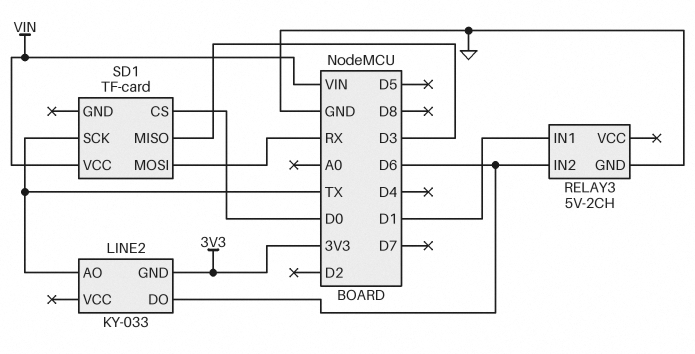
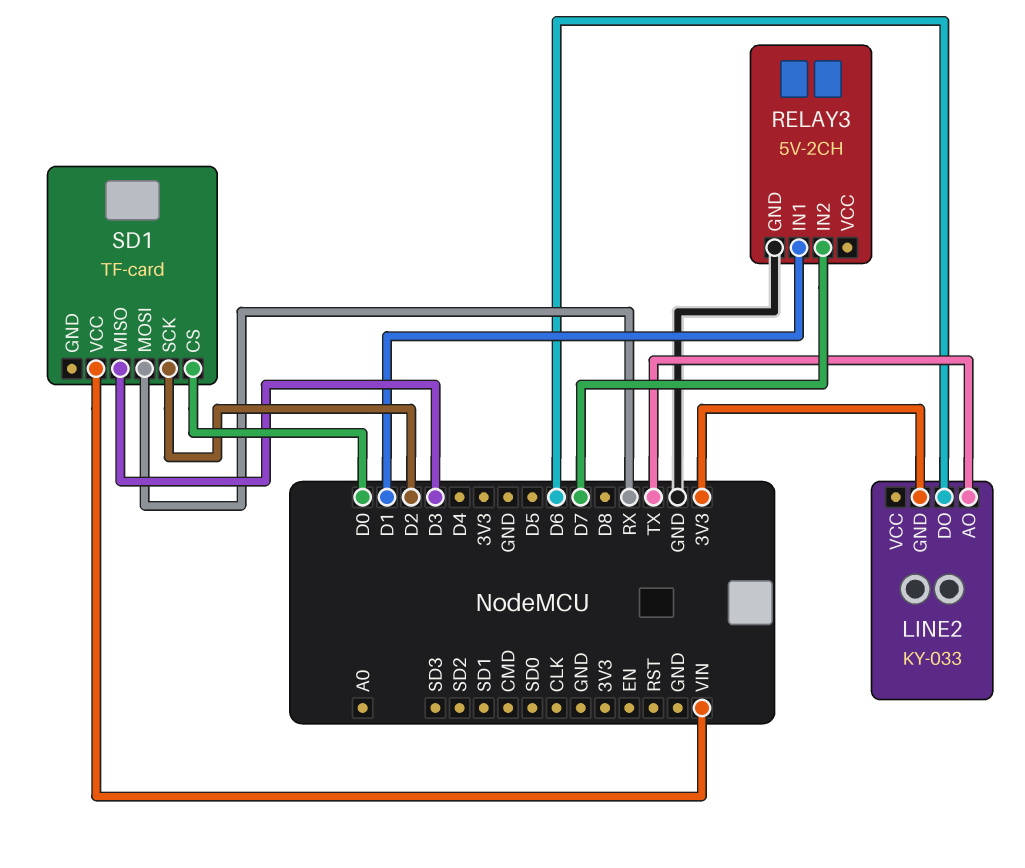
RELAY3 pin IN2: D6 -> D7
SD1 pin SCK: TX -> D2

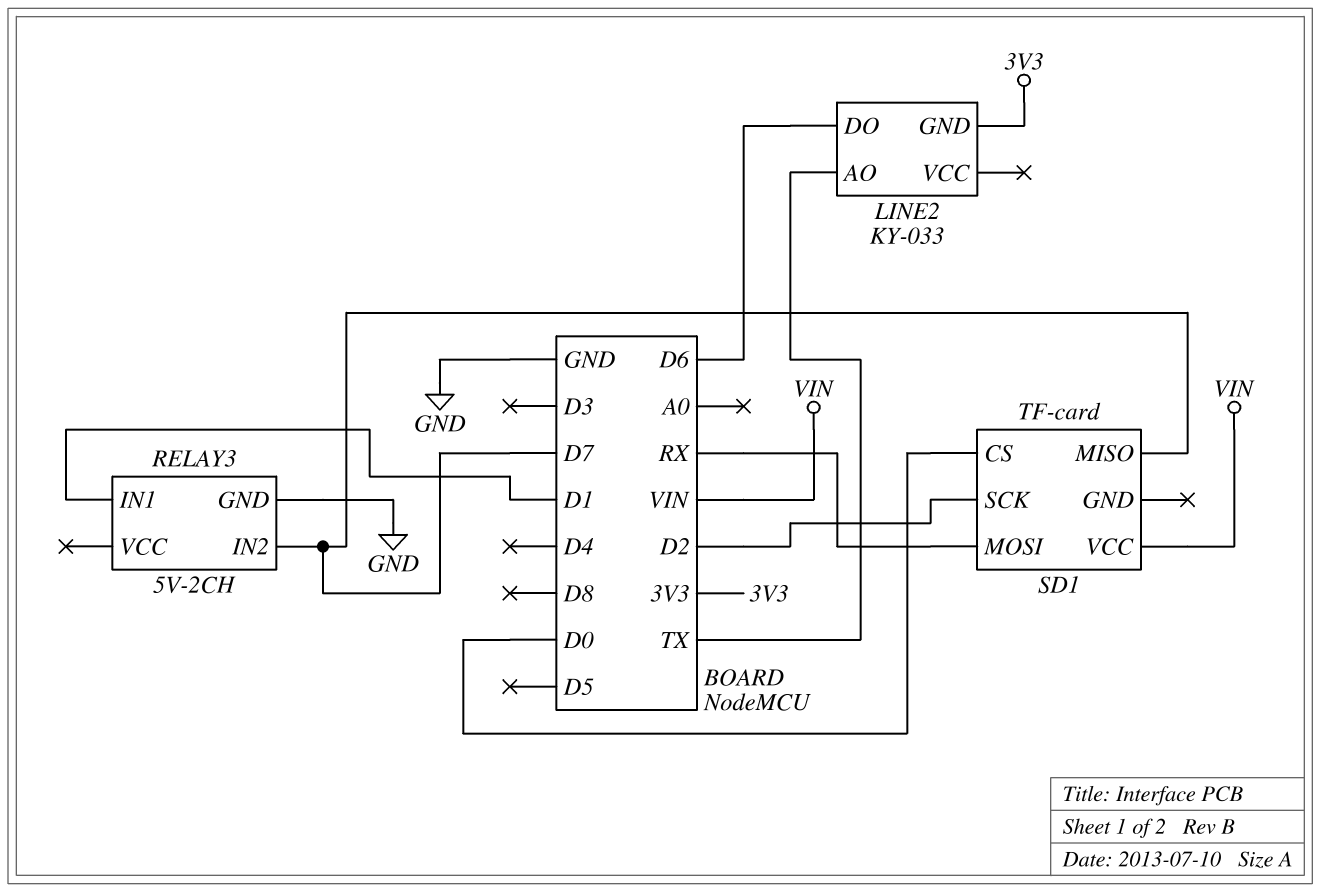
SD1 pin MISO: D3 -> D7

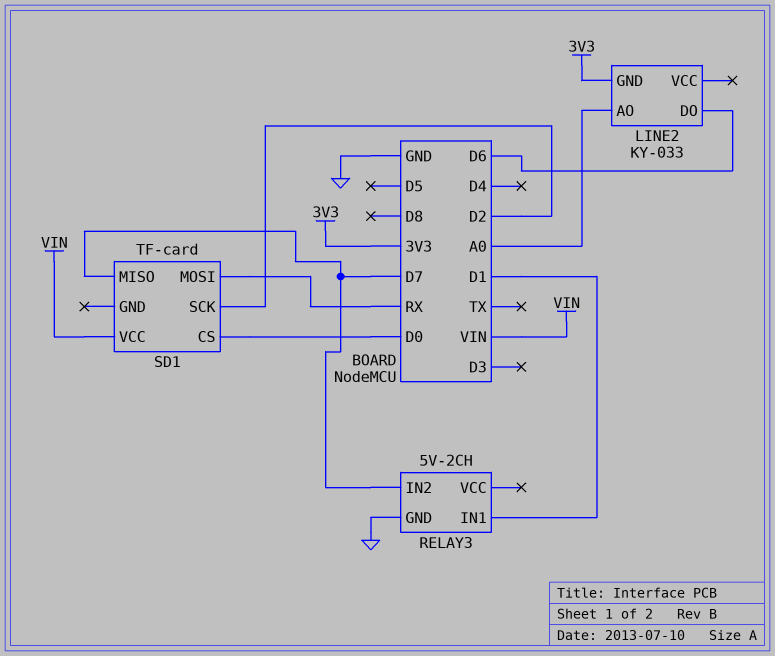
LINE2 pin AO: TX -> A0

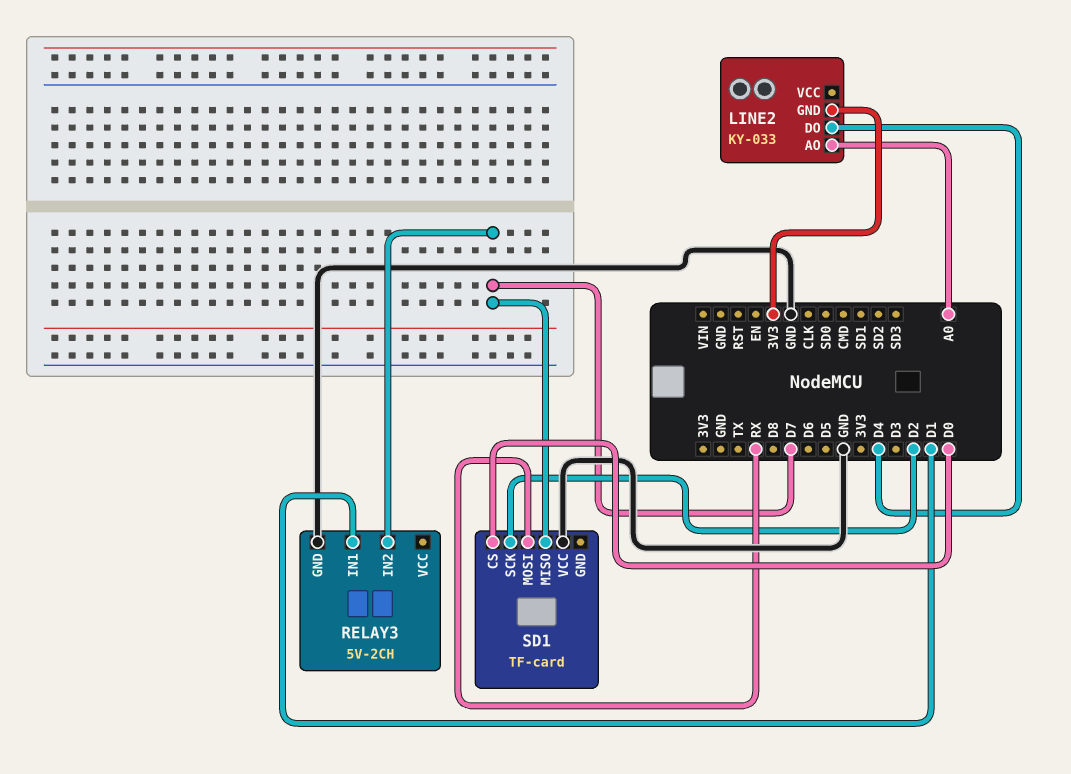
LINE2 pin DO: D6 -> D4
SD1 pin VCC: VIN -> GND

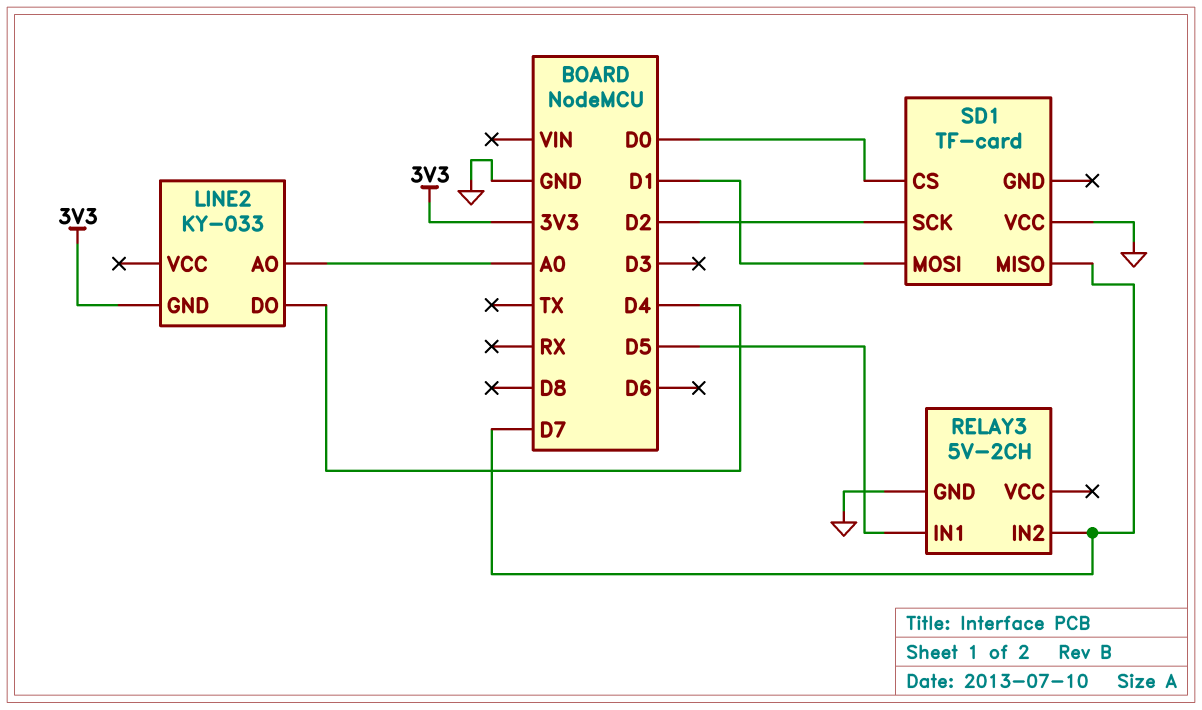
RELAY3 pin IN1: D1 -> D5
SD1 pin MOSI: RX -> D1

